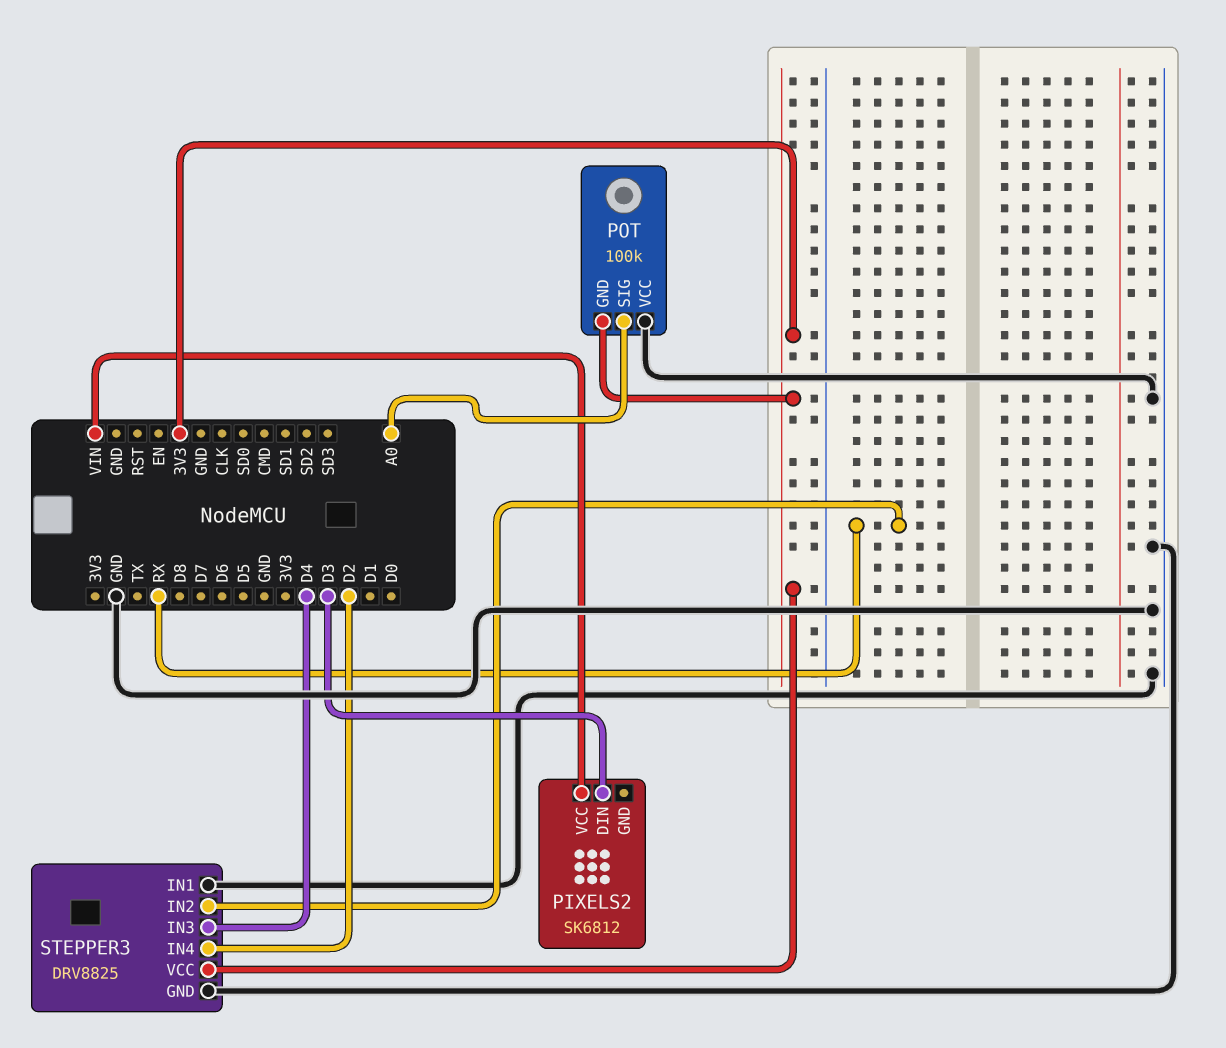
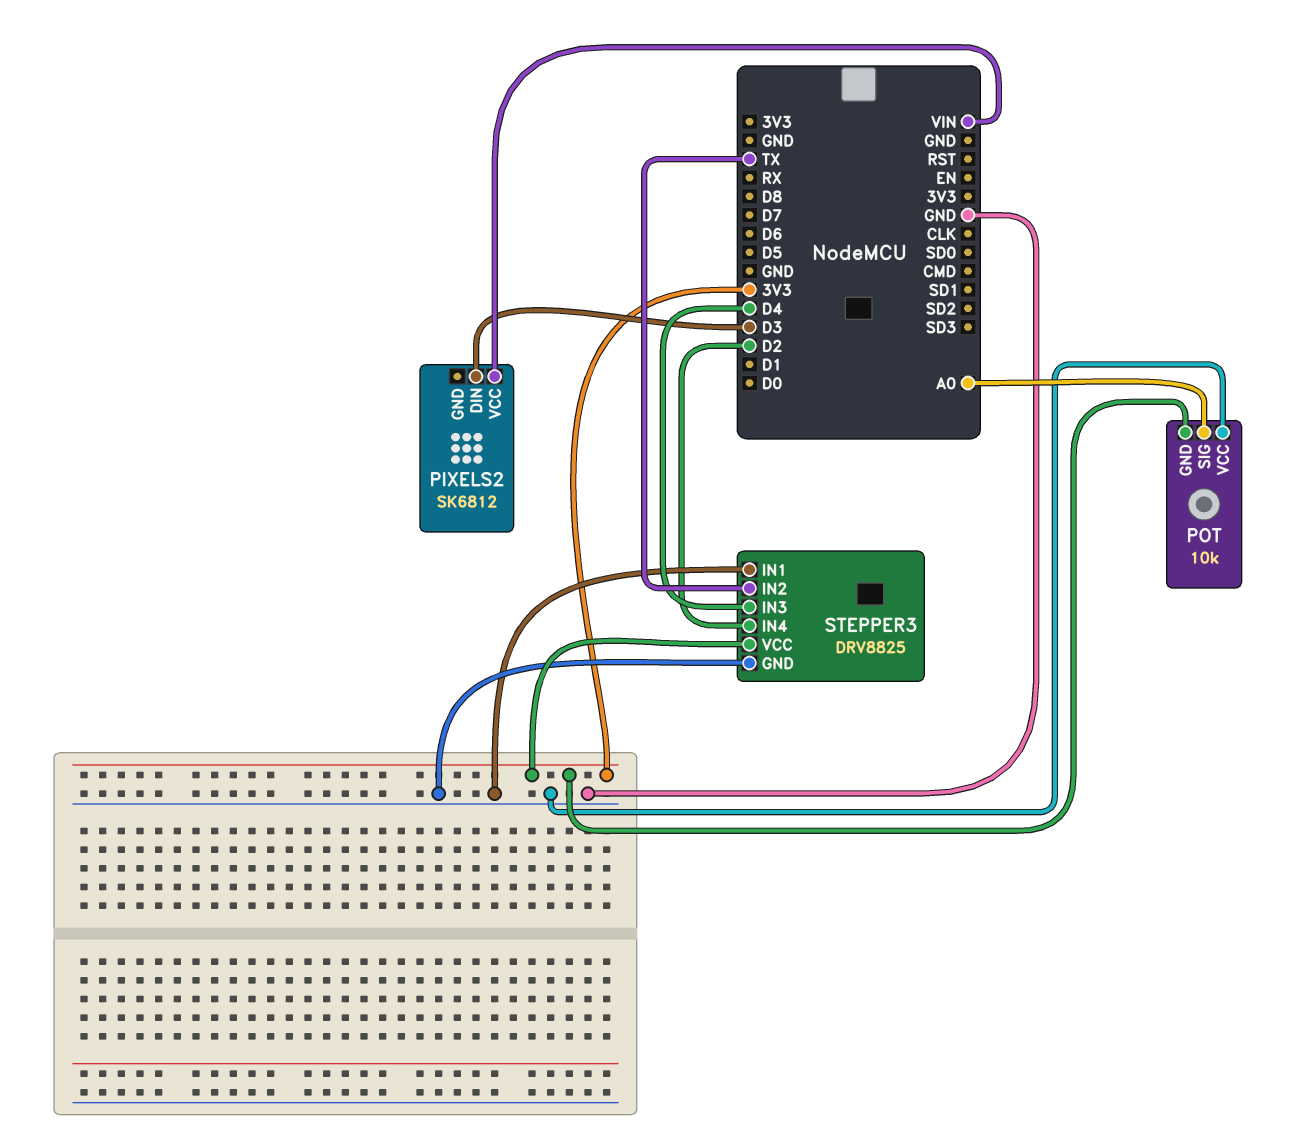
POT: 100k -> 10k
STEPPER3 pin IN2: RX -> TX

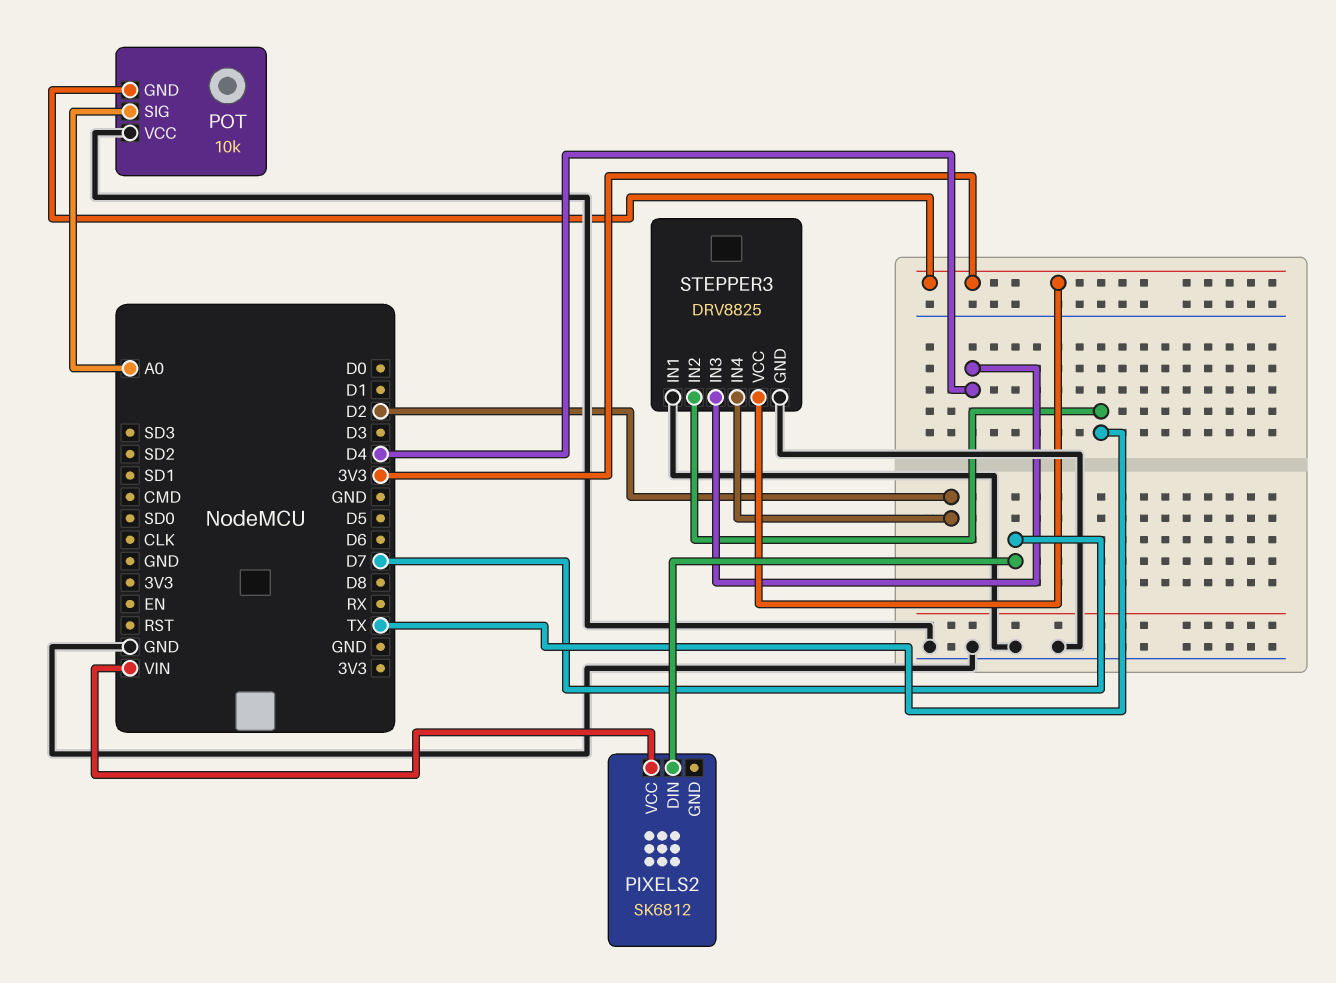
PIXELS2 pin DIN: D3 -> D7

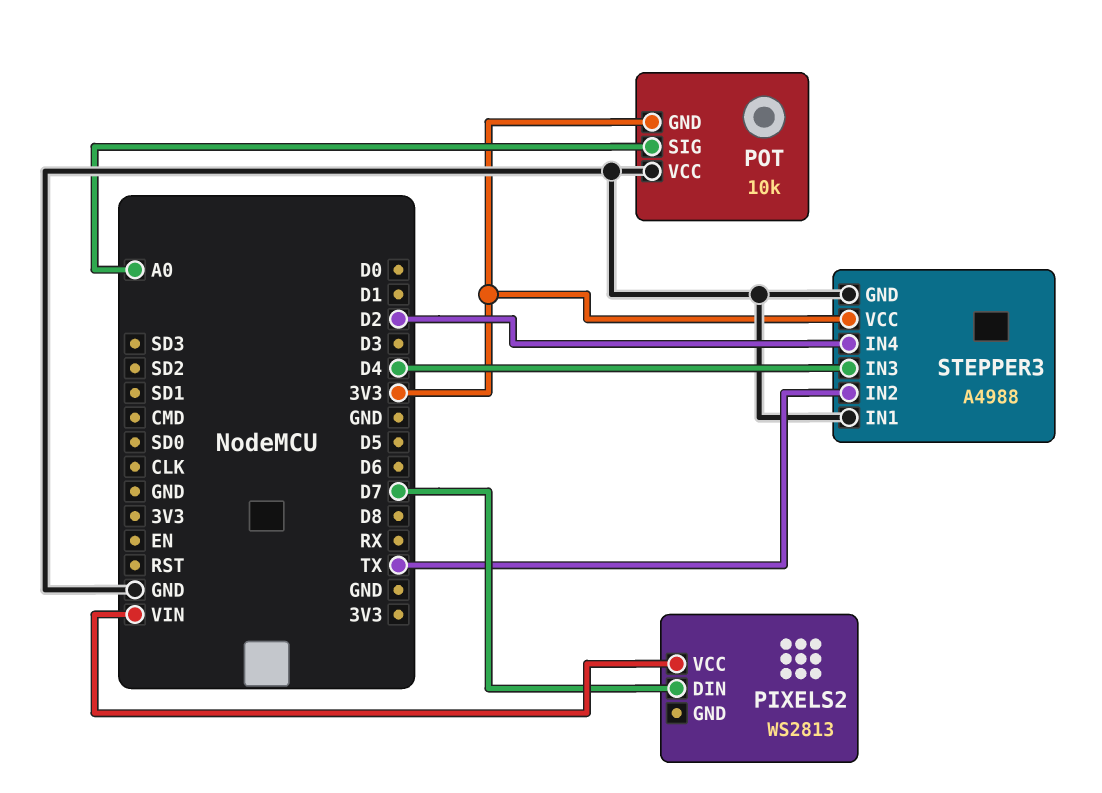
PIXELS2: SK6812 -> WS2813
STEPPER3: DRV8825 -> A4988

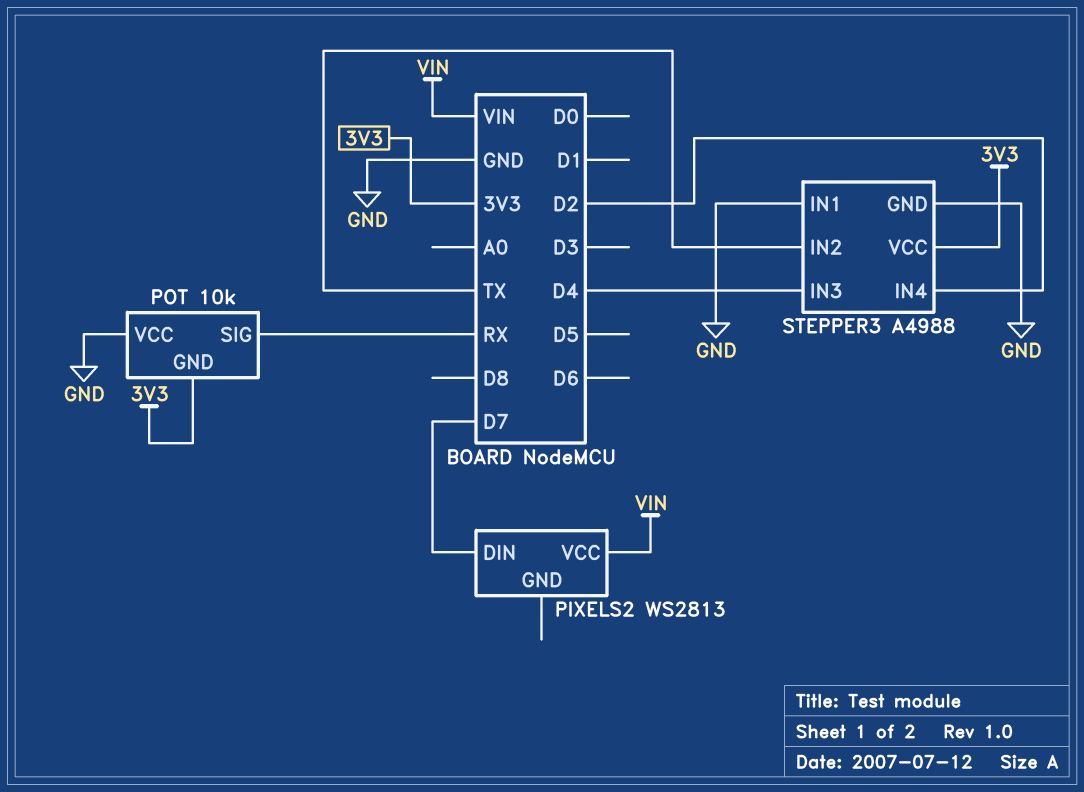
POT pin SIG: A0 -> RX

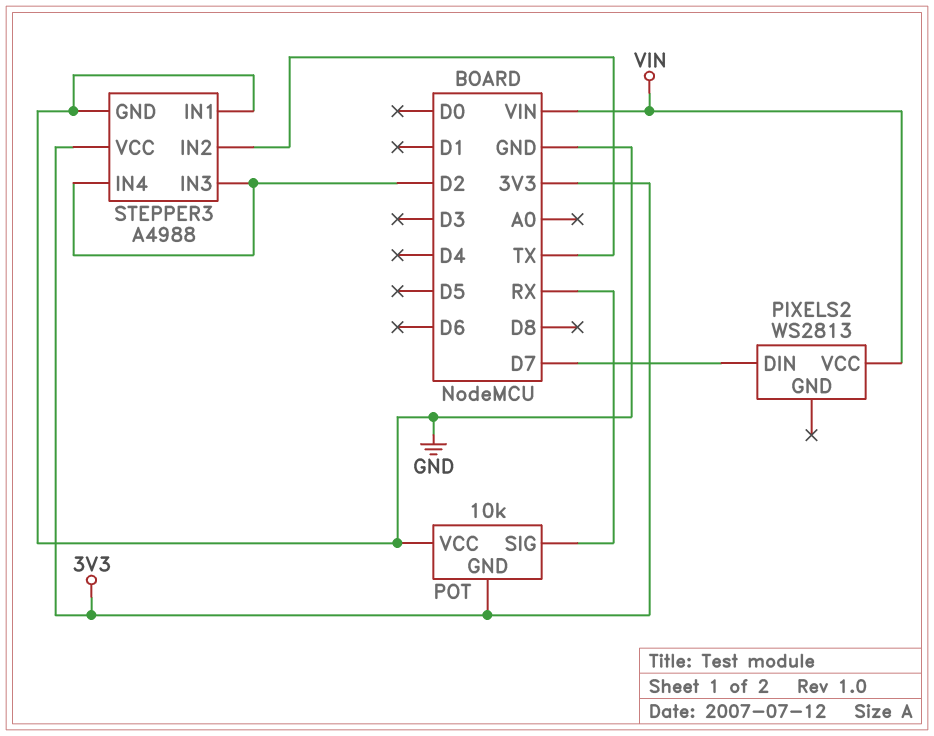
STEPPER3 pin IN3: D4 -> D2

